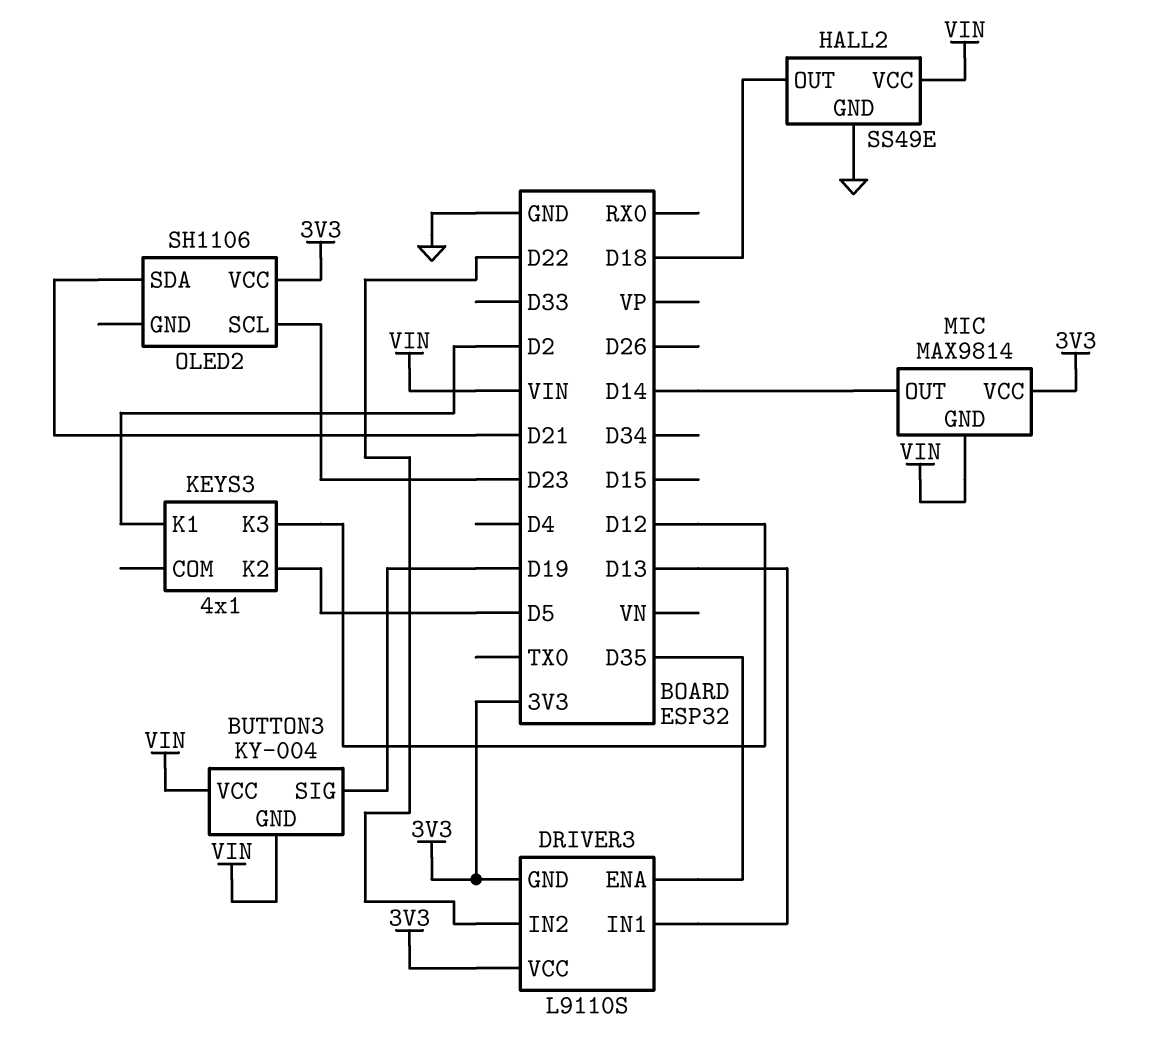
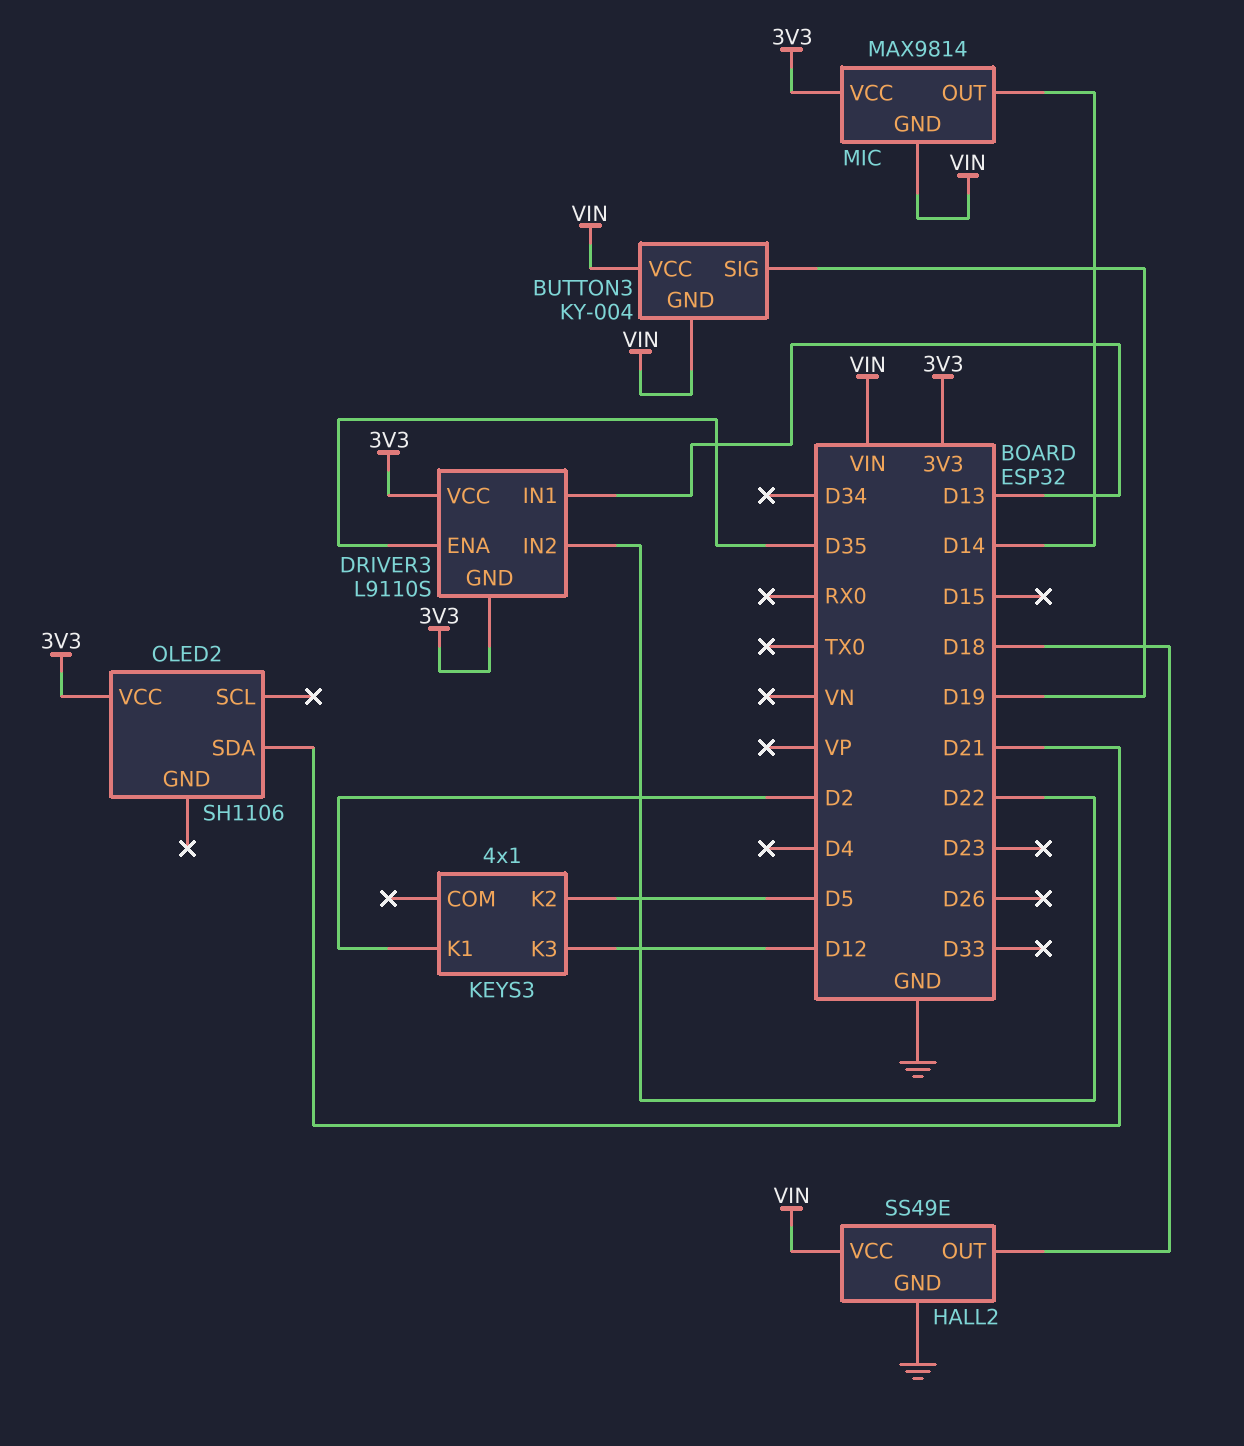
OLED2 pin SCL: D23 -> none

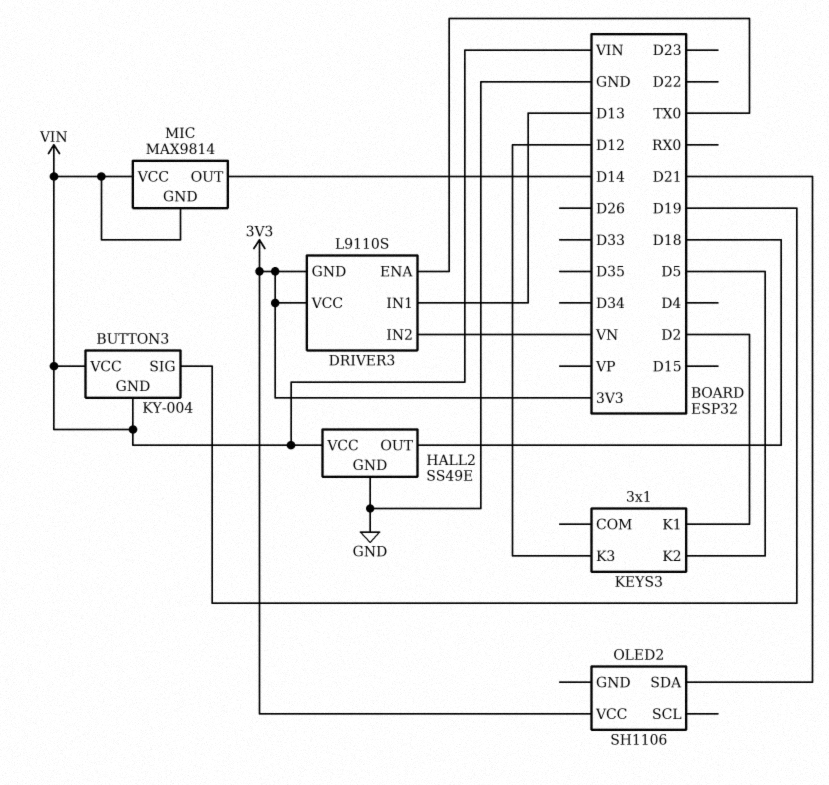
DRIVER3 pin ENA: D35 -> TX0
DRIVER3 pin IN2: D22 -> VN
KEYS3: 4x1 -> 3x1
MIC pin VCC: 3V3 -> VIN

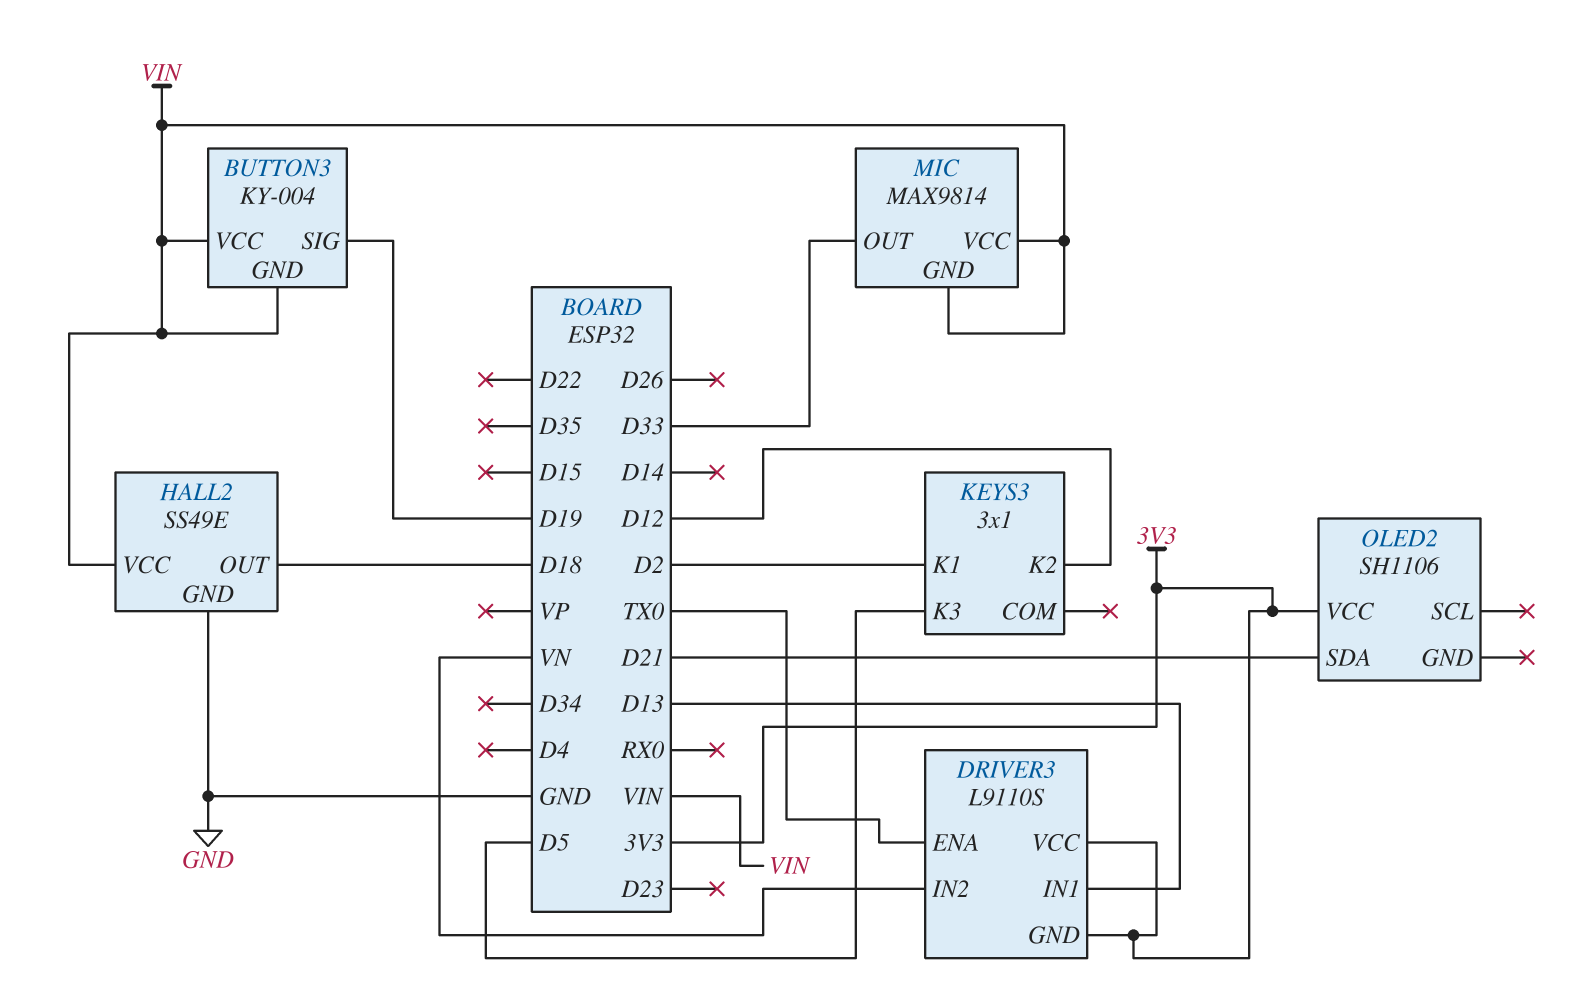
KEYS3 pin K2: D5 -> D12
KEYS3 pin K3: D12 -> D5
MIC pin OUT: D14 -> D33

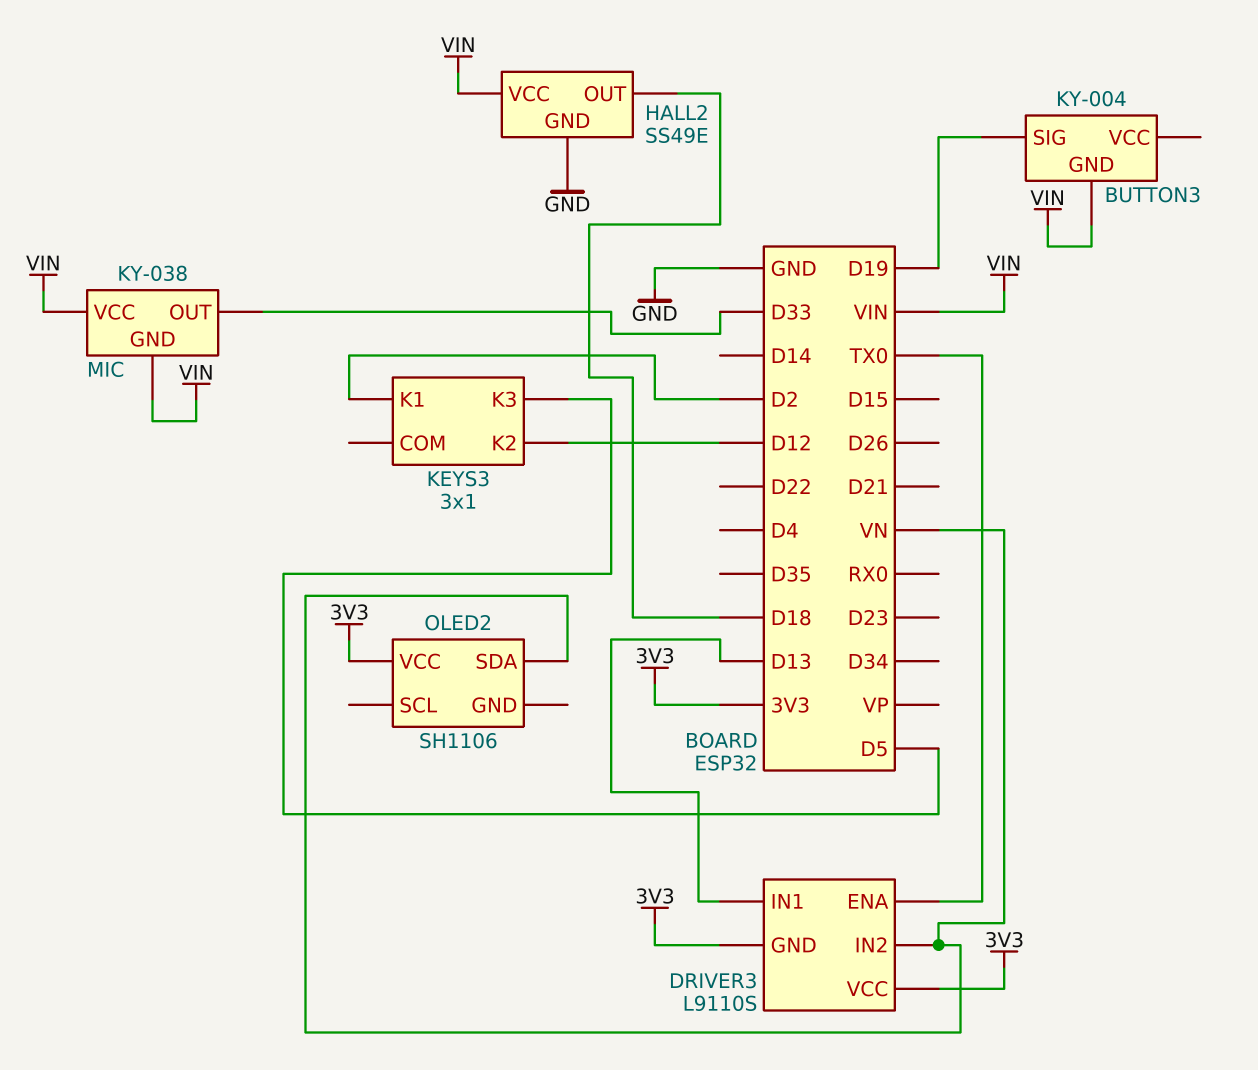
BUTTON3 pin VCC: VIN -> none
MIC: MAX9814 -> KY-038
OLED2 pin SDA: D21 -> VN

